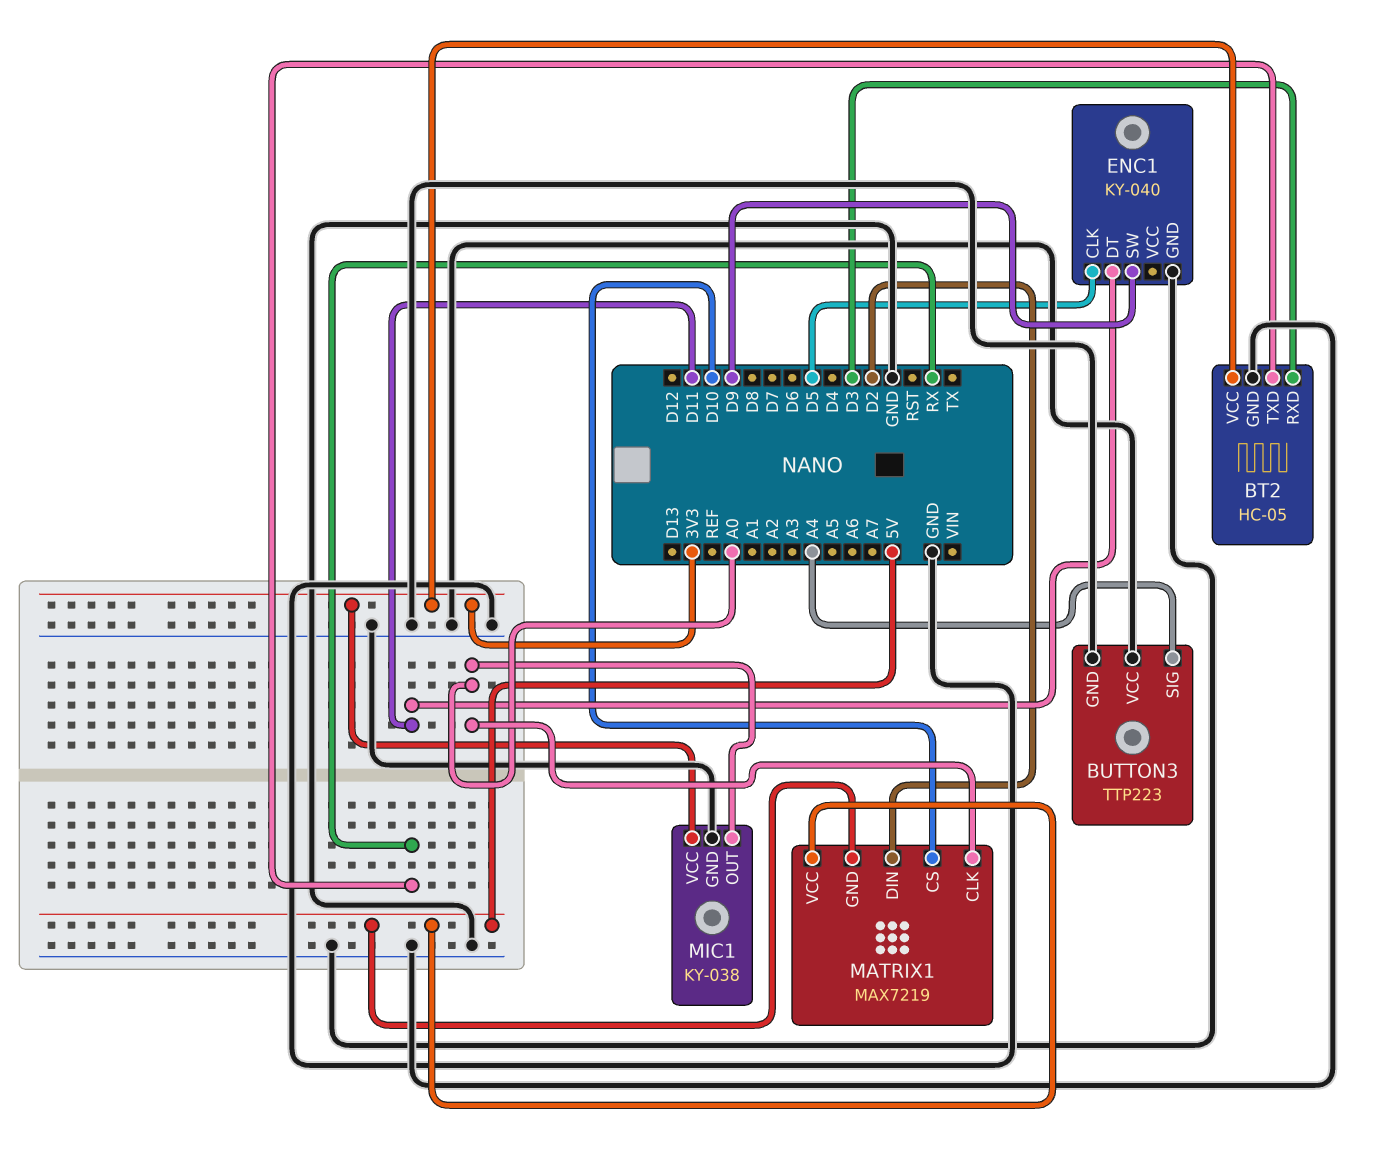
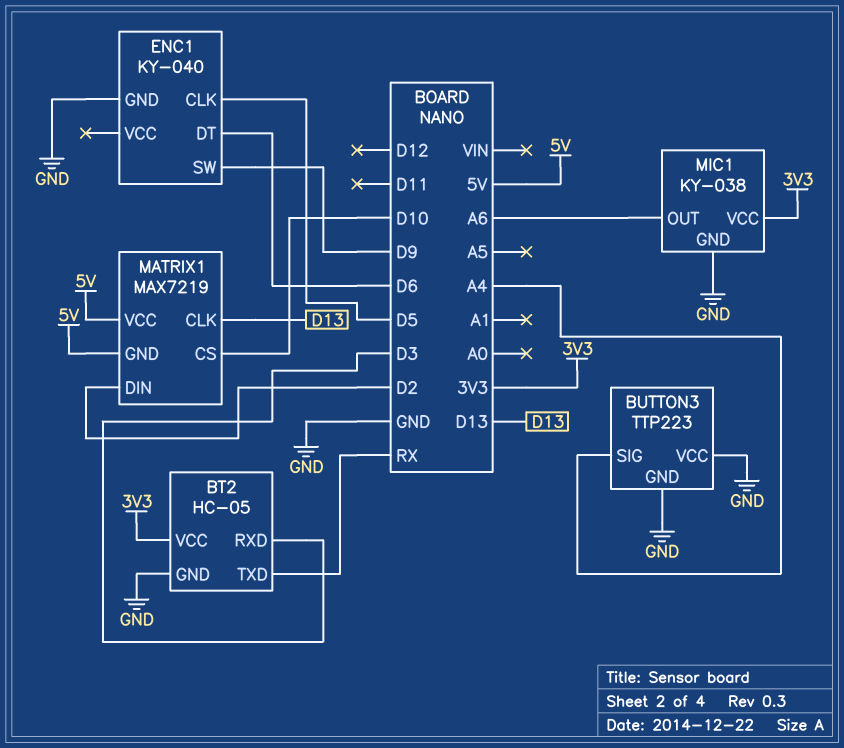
ENC1 pin DT: D11 -> D6
MATRIX1 pin CLK: A0 -> D13
MIC1 pin OUT: A0 -> A6

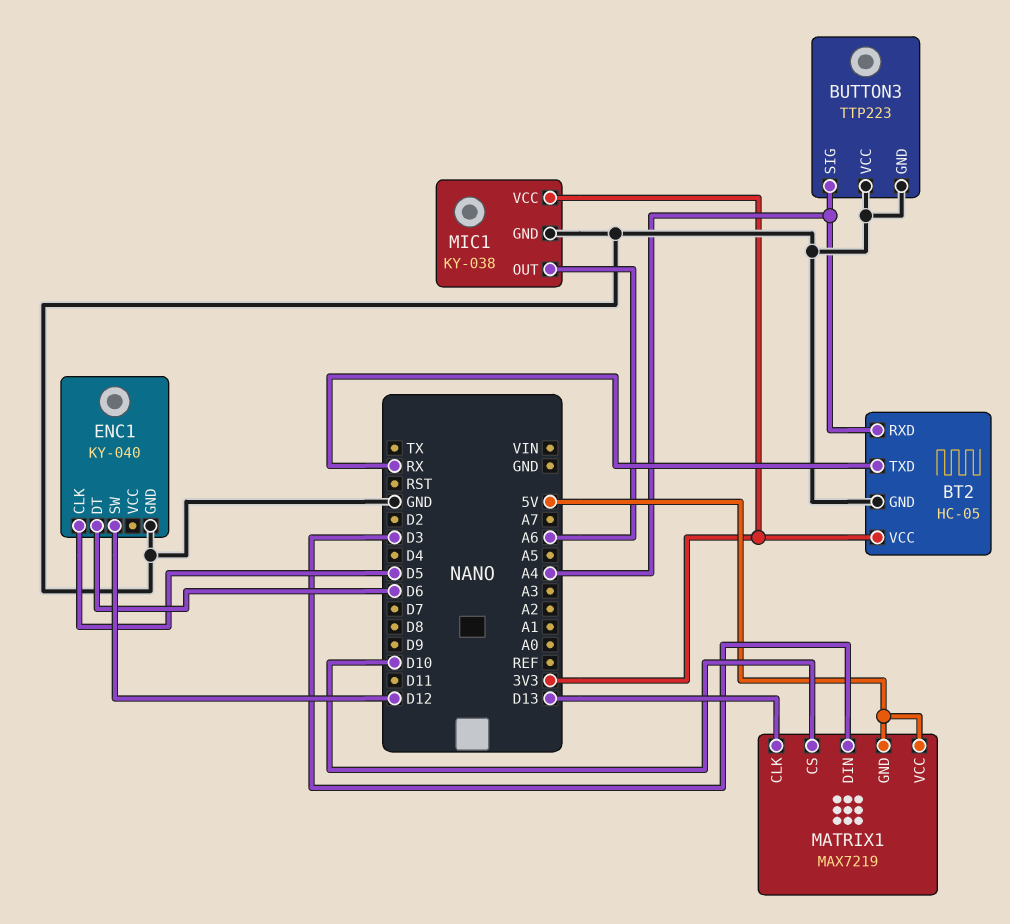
BT2 pin RXD: D3 -> A4
ENC1 pin SW: D9 -> D12
MATRIX1 pin DIN: D2 -> D3

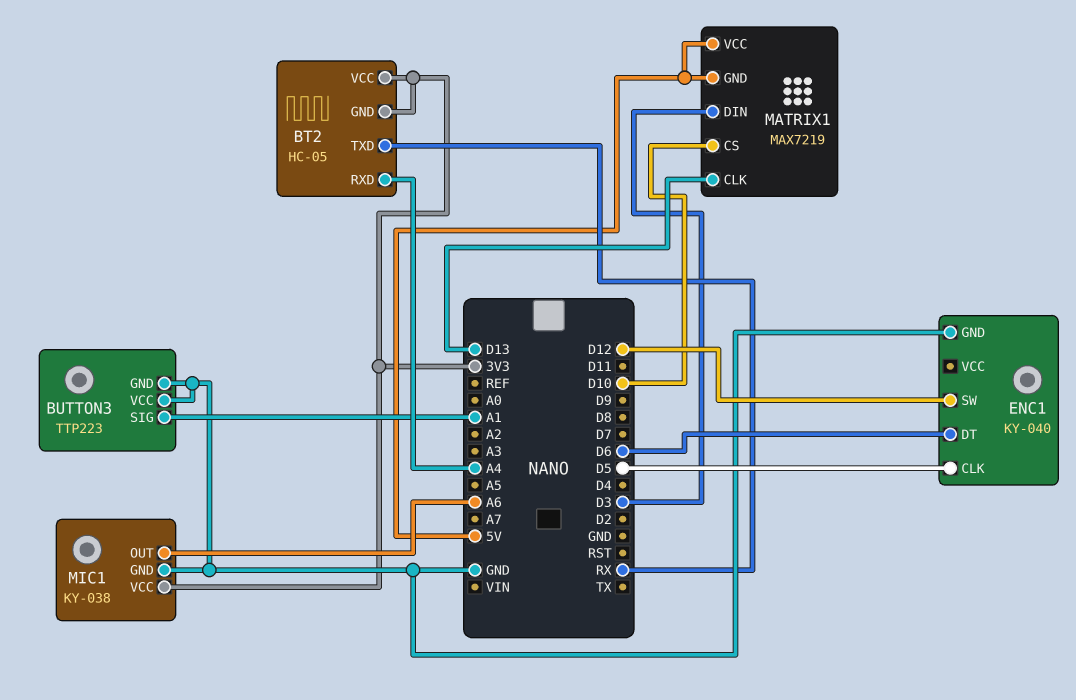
BT2 pin GND: GND -> 3V3
BUTTON3 pin SIG: A4 -> A1

